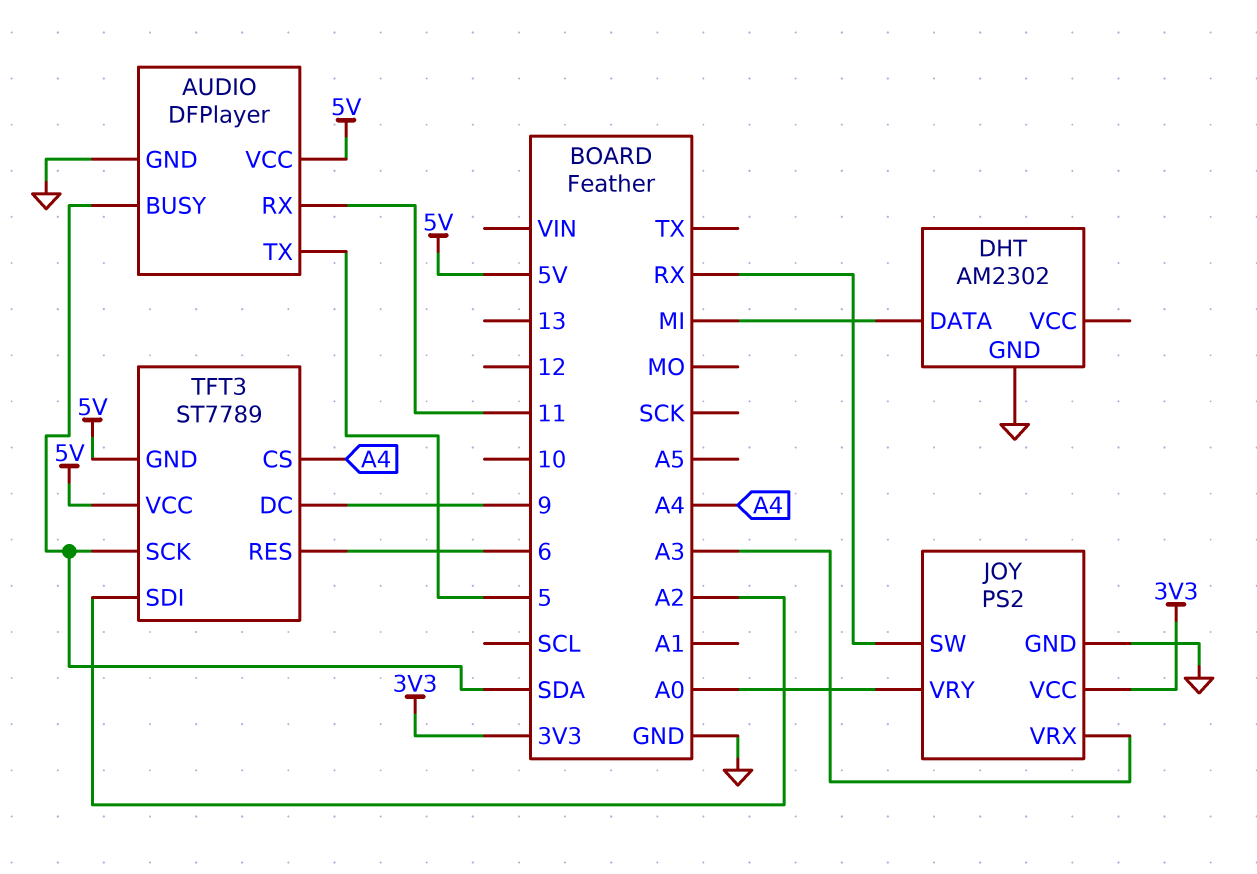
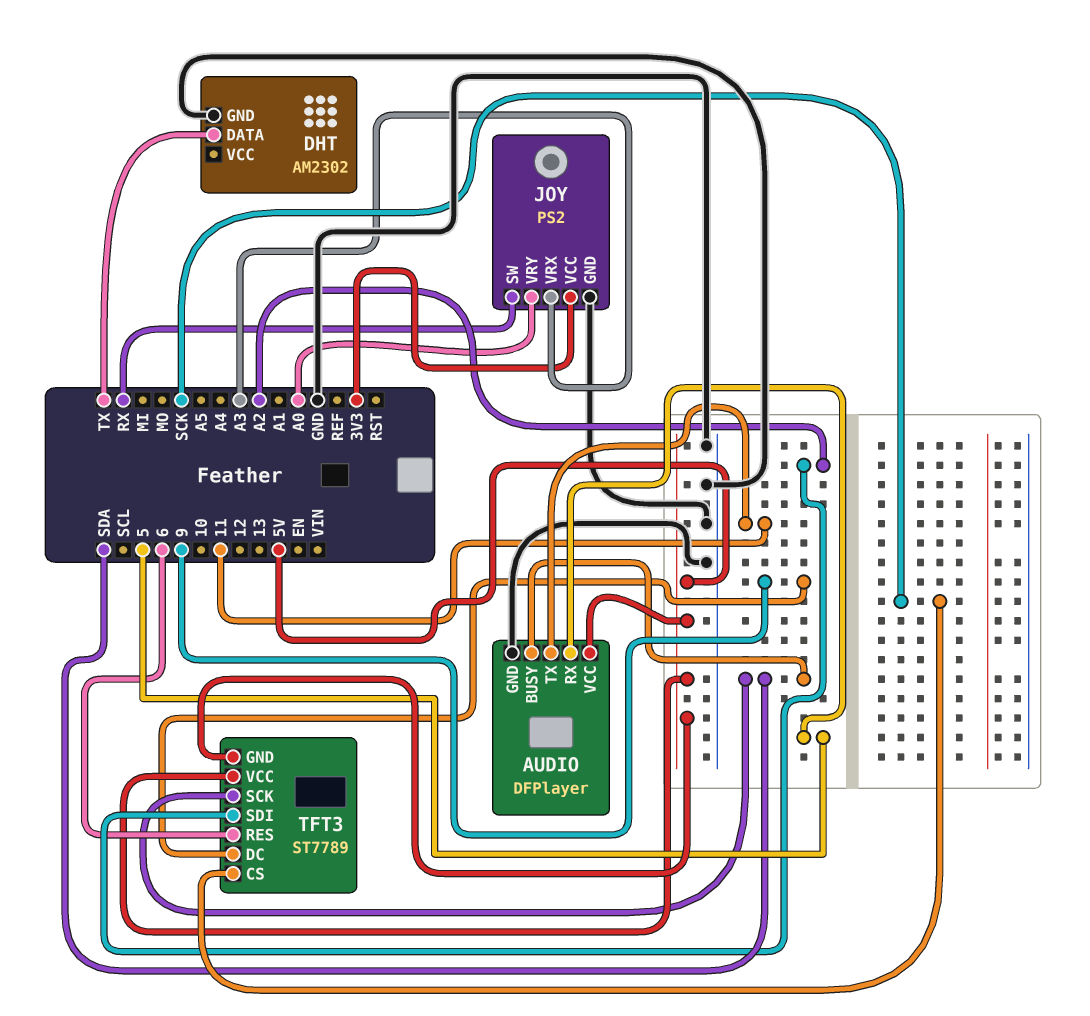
AUDIO pin RX: 11 -> 5
AUDIO pin TX: 5 -> 11
DHT pin DATA: MI -> TX
TFT3 pin CS: A4 -> SCK

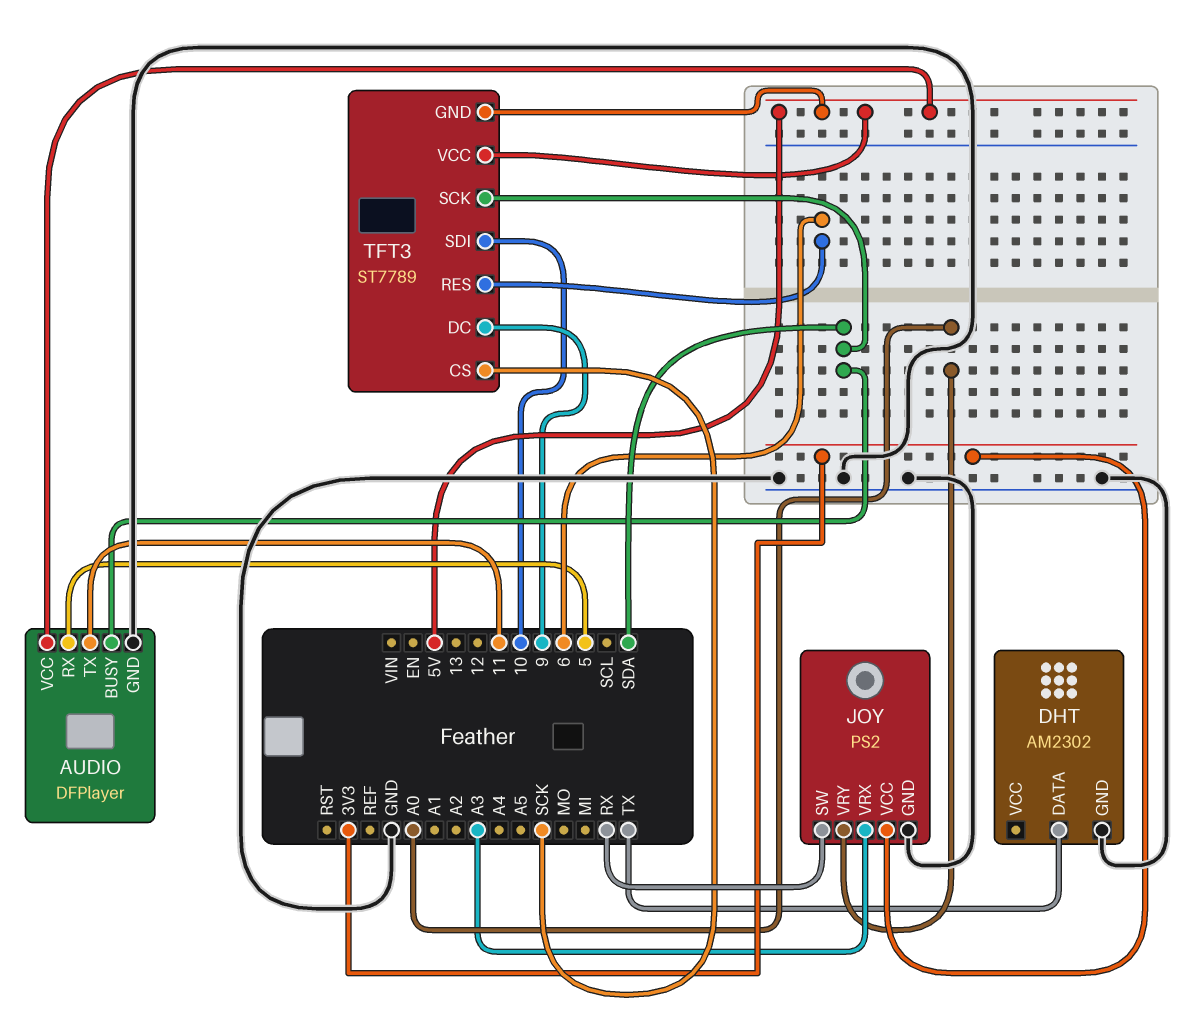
TFT3 pin SDI: A2 -> 10

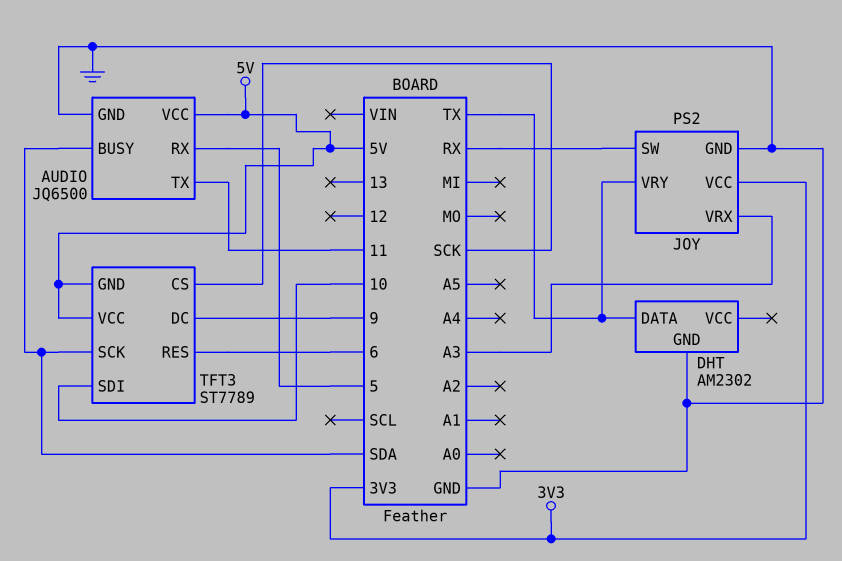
AUDIO: DFPlayer -> JQ6500
JOY pin VRY: A0 -> TX

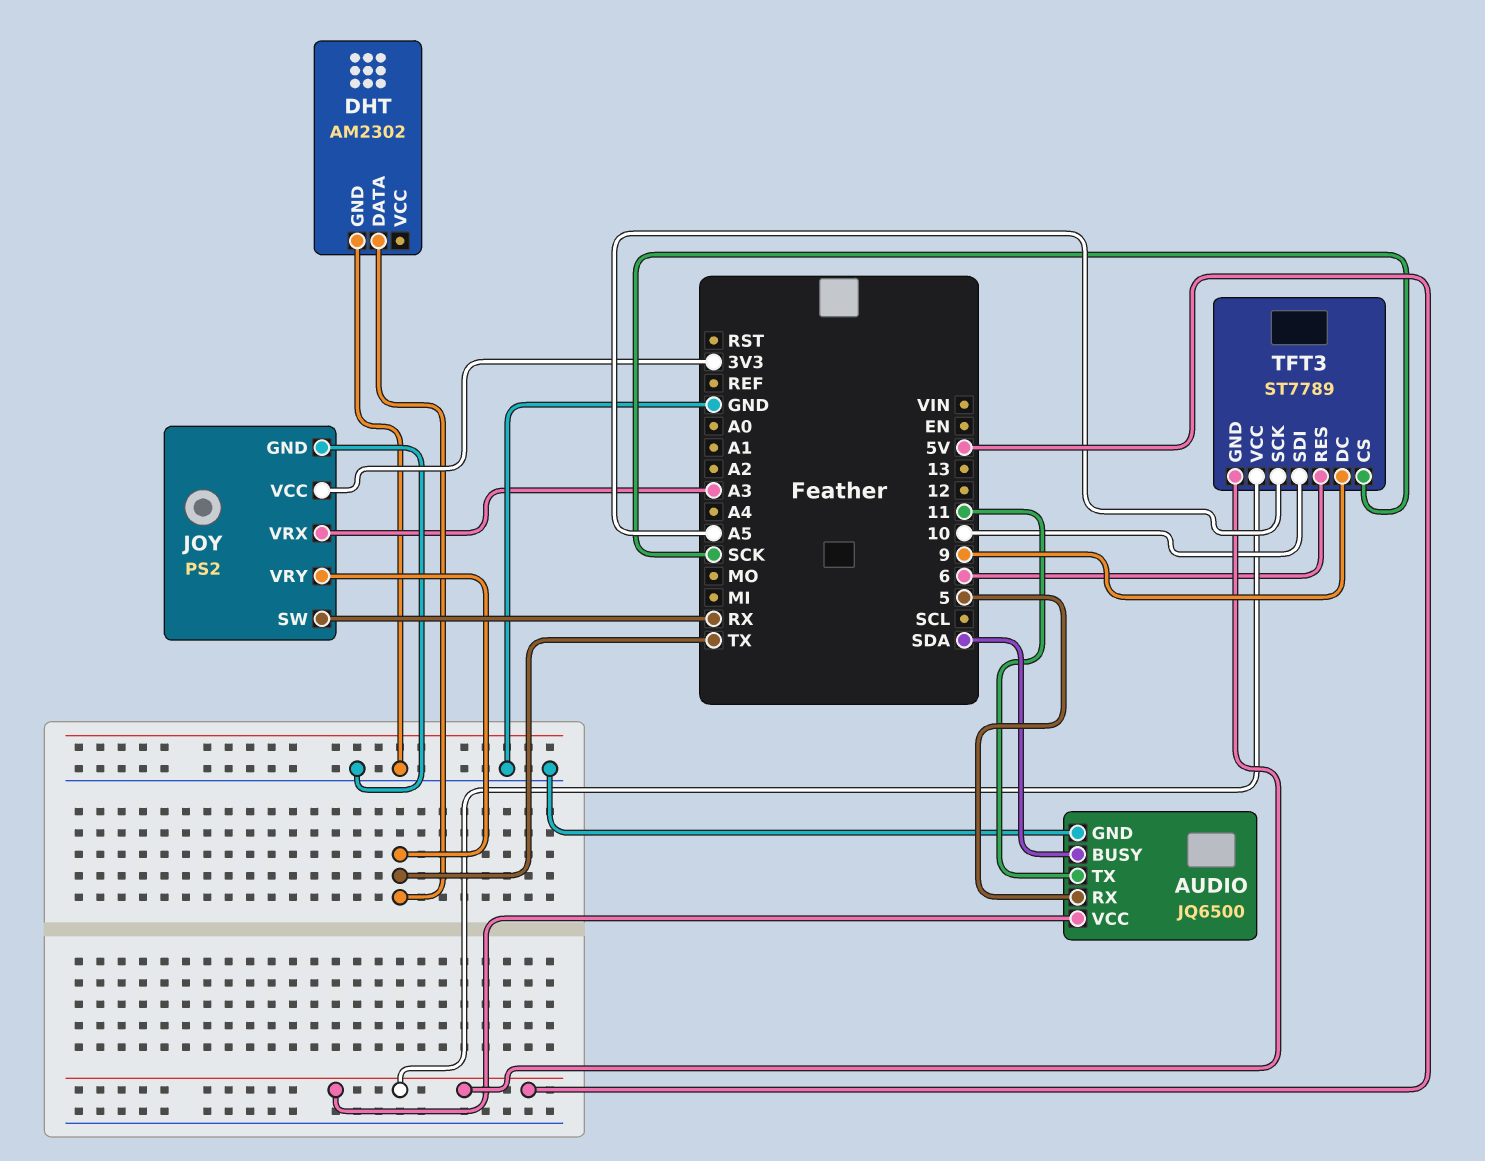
TFT3 pin SCK: SDA -> A5

